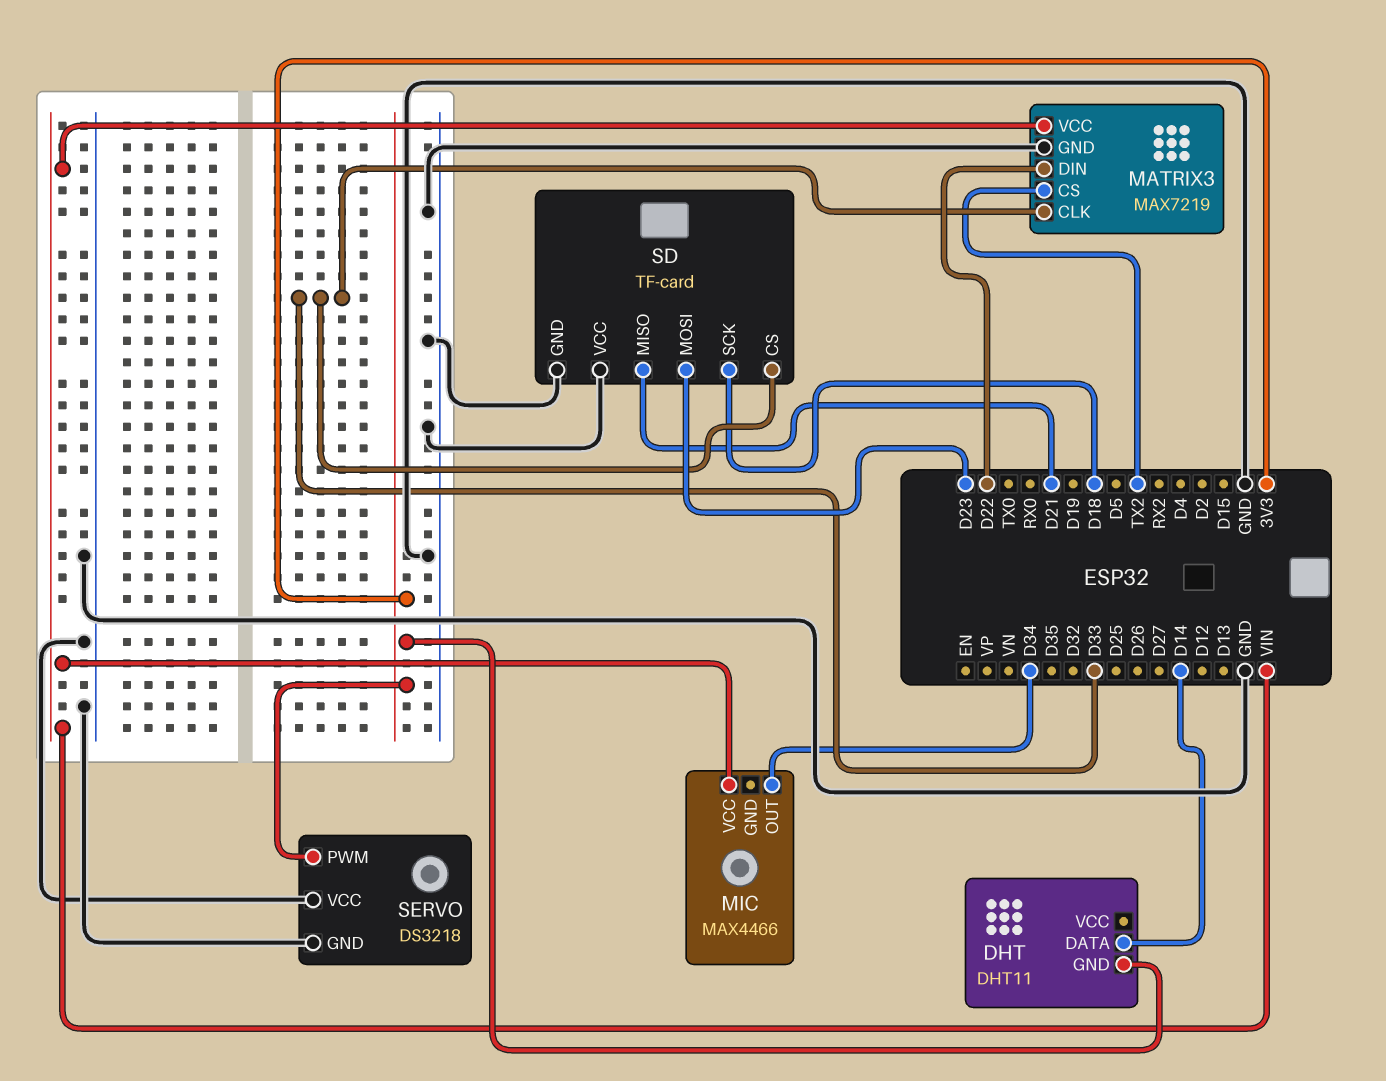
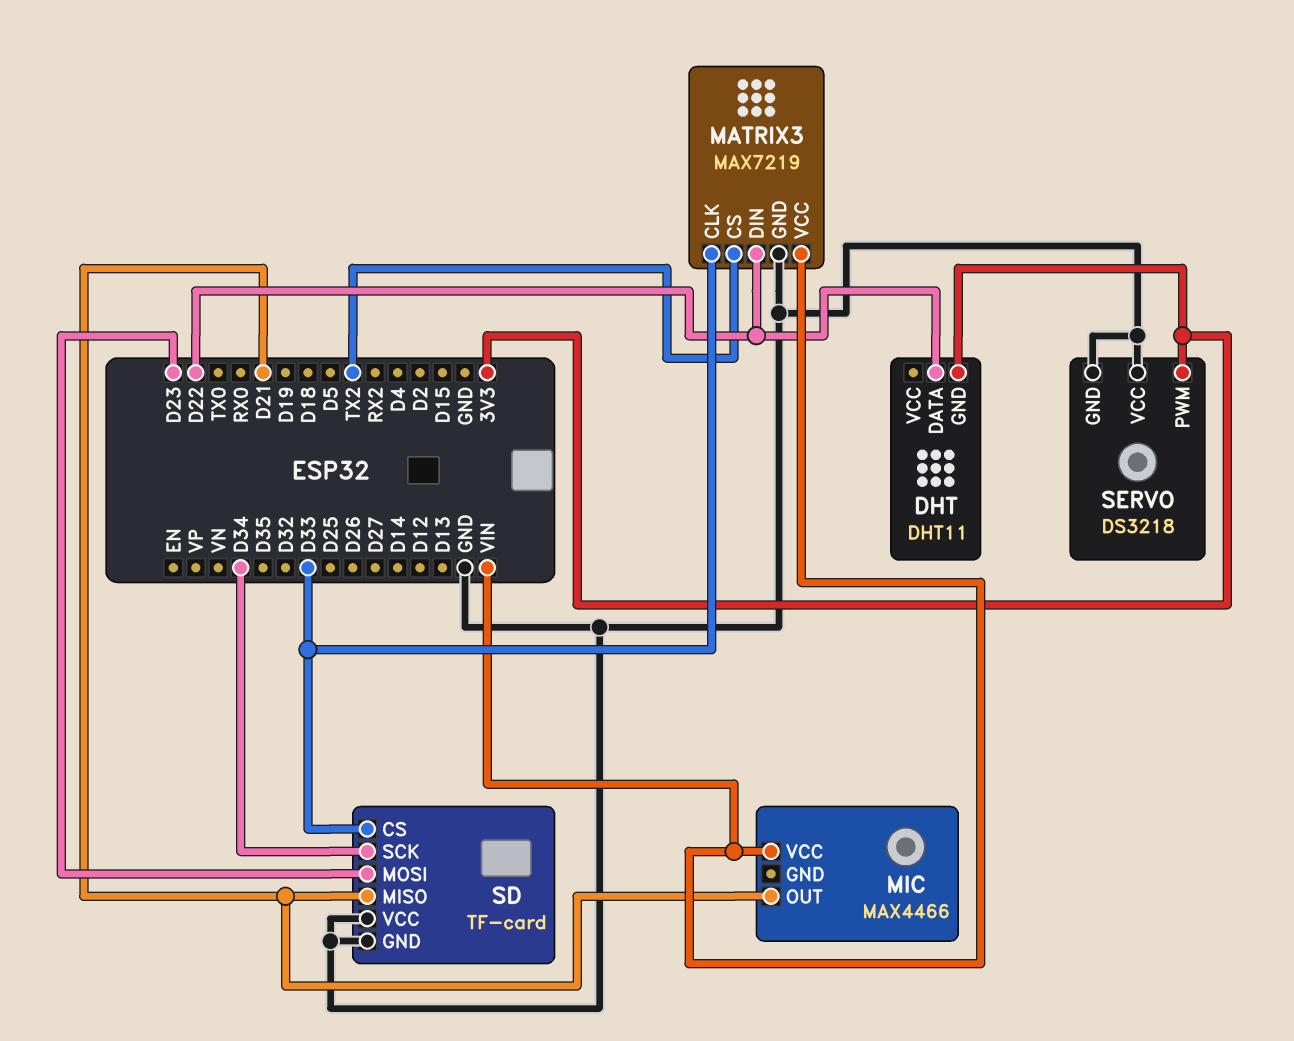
DHT pin DATA: D14 -> D22
MIC pin OUT: D34 -> D21
SD pin SCK: D18 -> D34

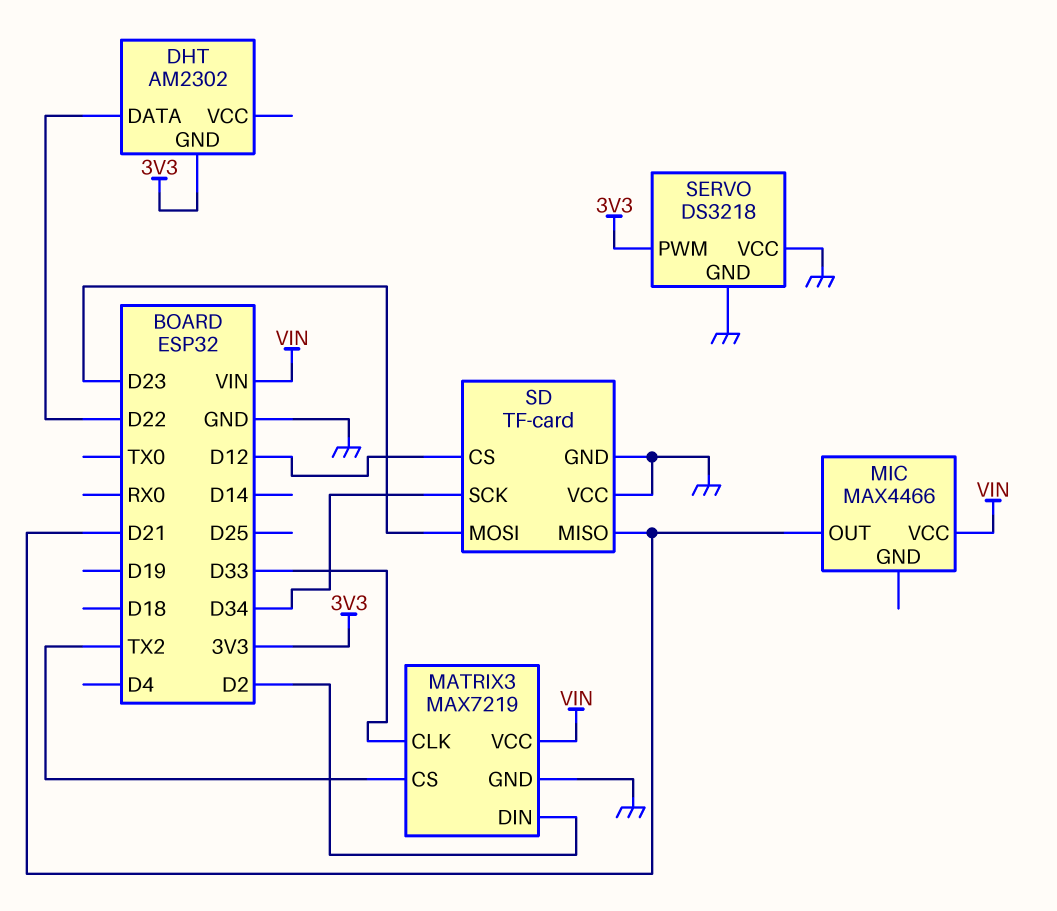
DHT: DHT11 -> AM2302
MATRIX3 pin DIN: D22 -> D2
SD pin CS: D33 -> D12

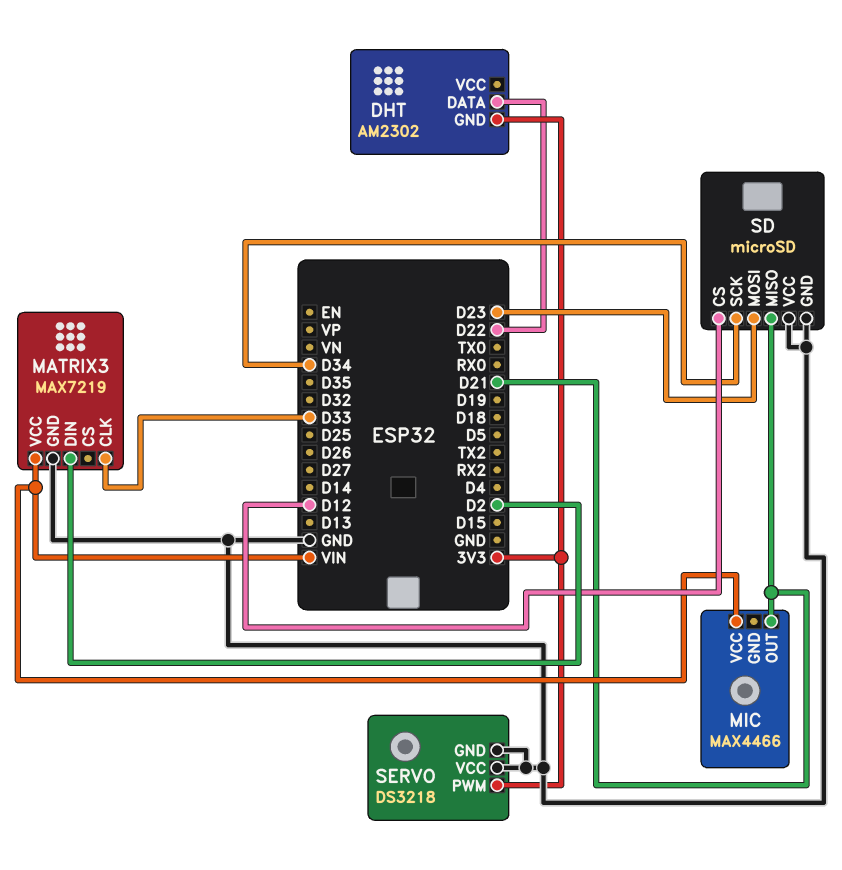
MATRIX3 pin CS: TX2 -> none
SD: TF-card -> microSD

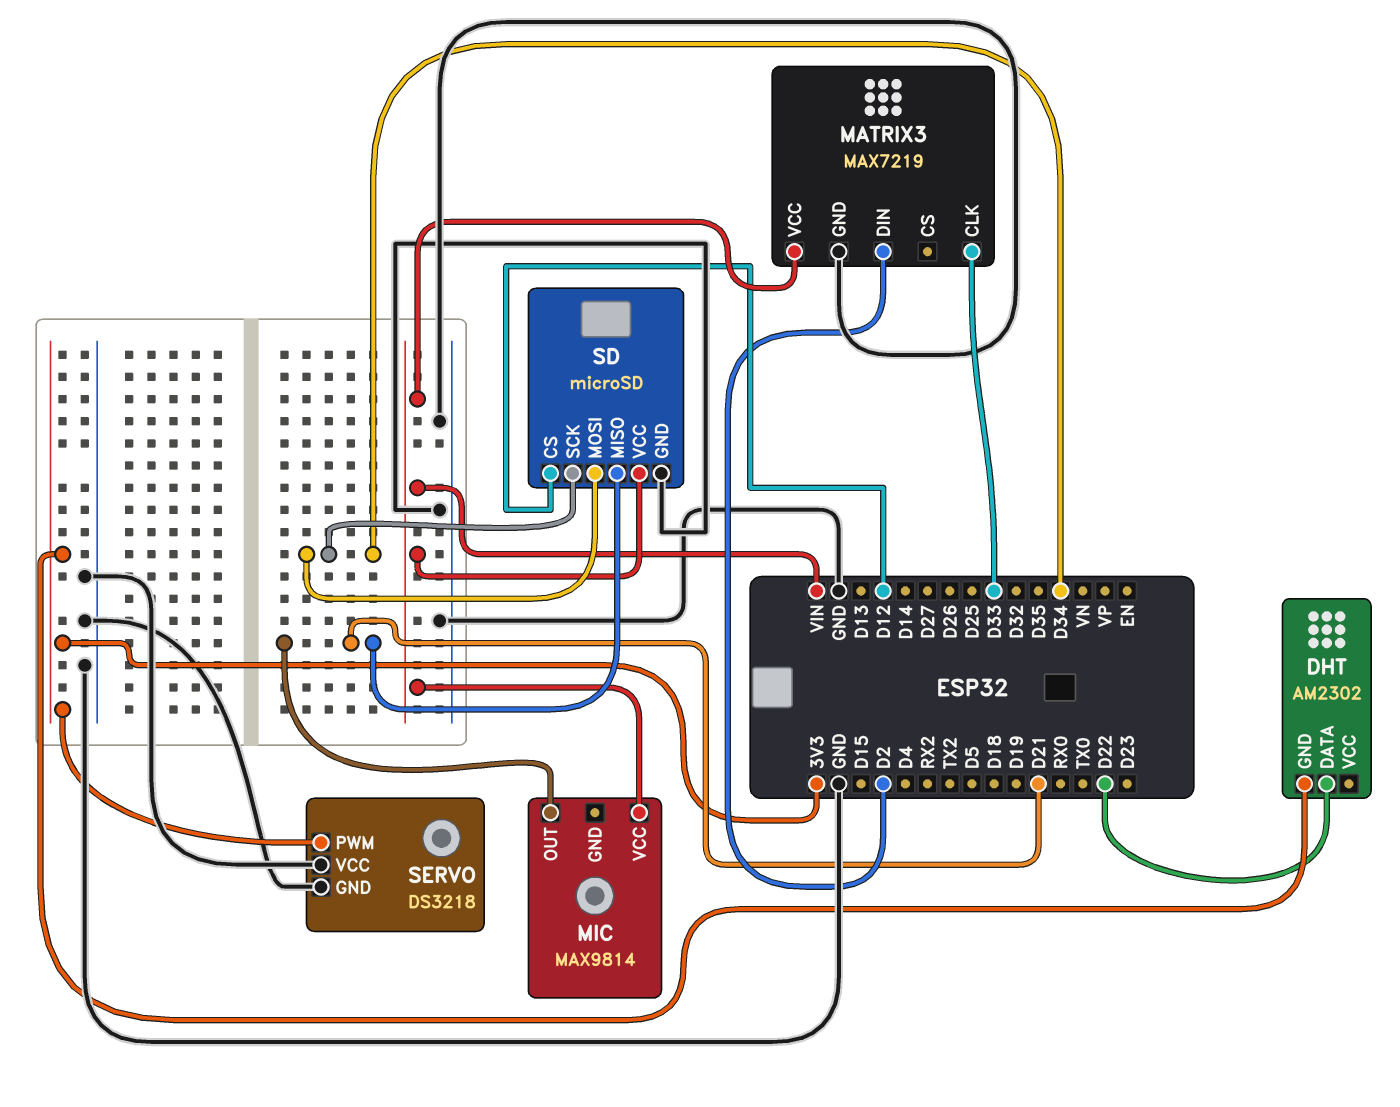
MIC: MAX4466 -> MAX9814
SD pin MOSI: D23 -> D34
SD pin VCC: GND -> VIN

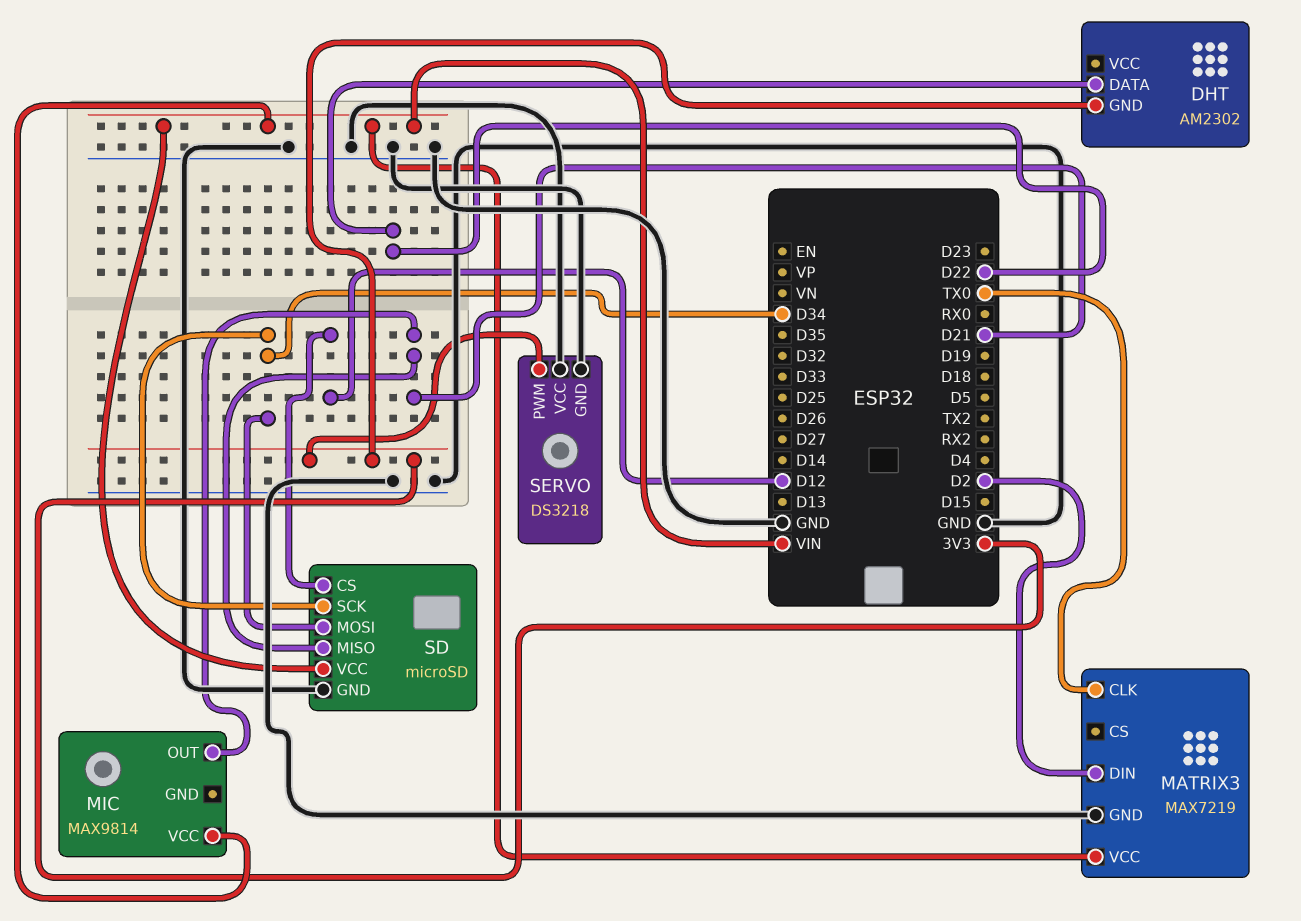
MATRIX3 pin CLK: D33 -> TX0

